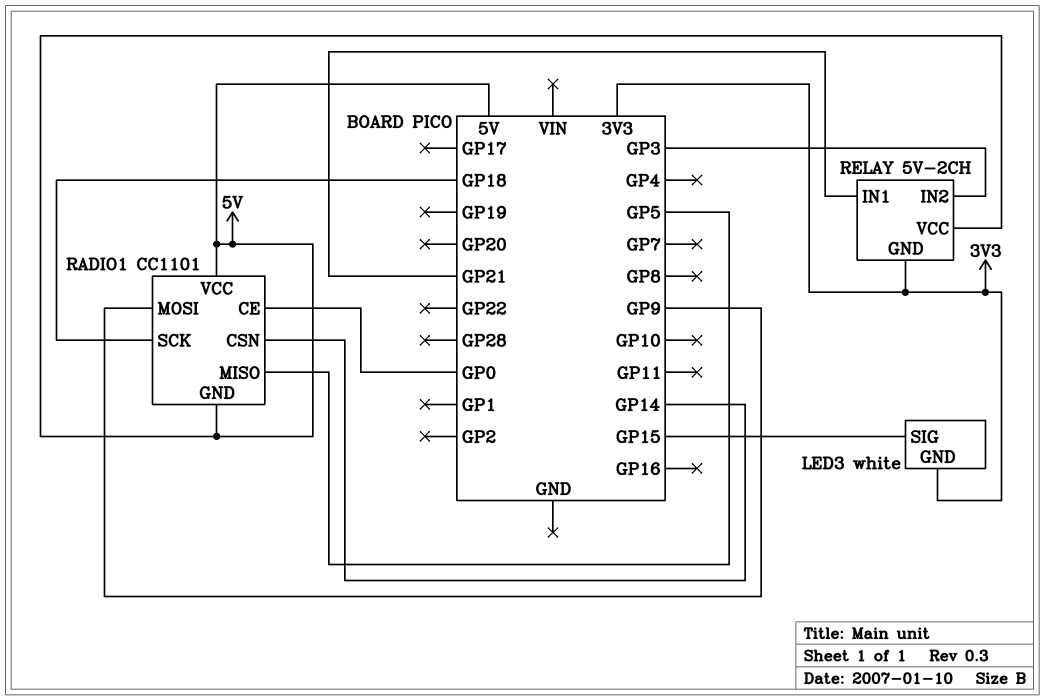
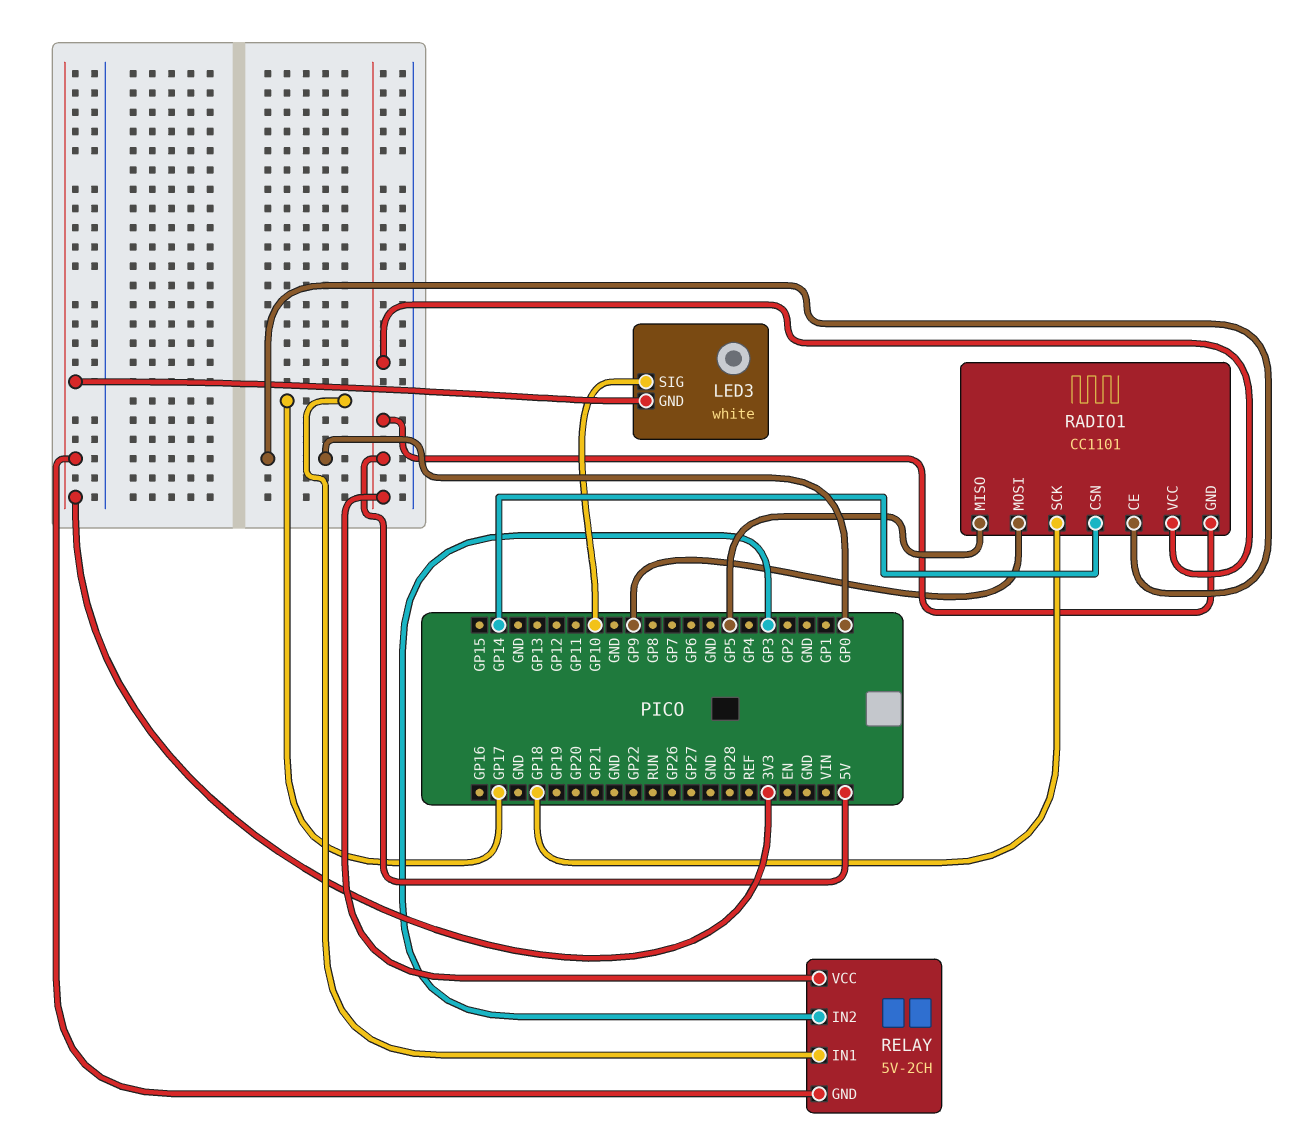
LED3 pin SIG: GP15 -> GP10
RELAY pin IN1: GP21 -> GP17

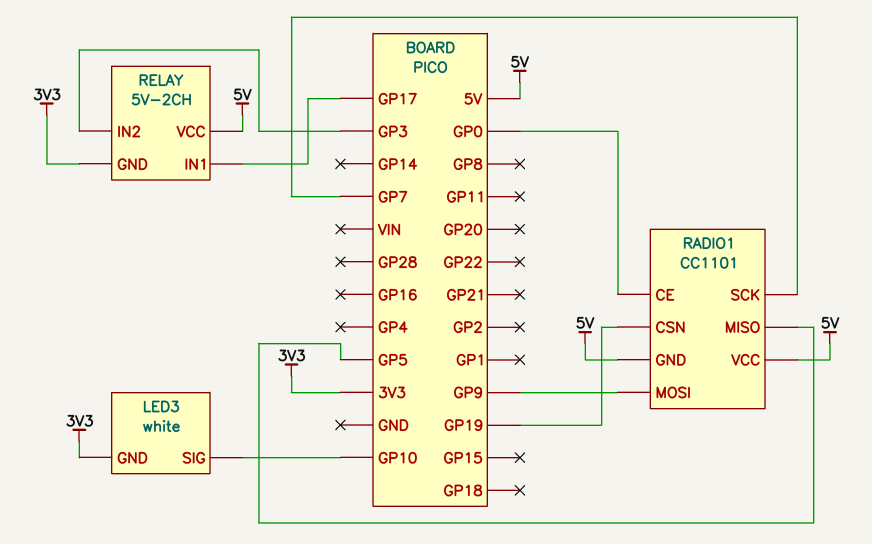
RADIO1 pin CSN: GP14 -> GP19
RADIO1 pin SCK: GP18 -> GP7

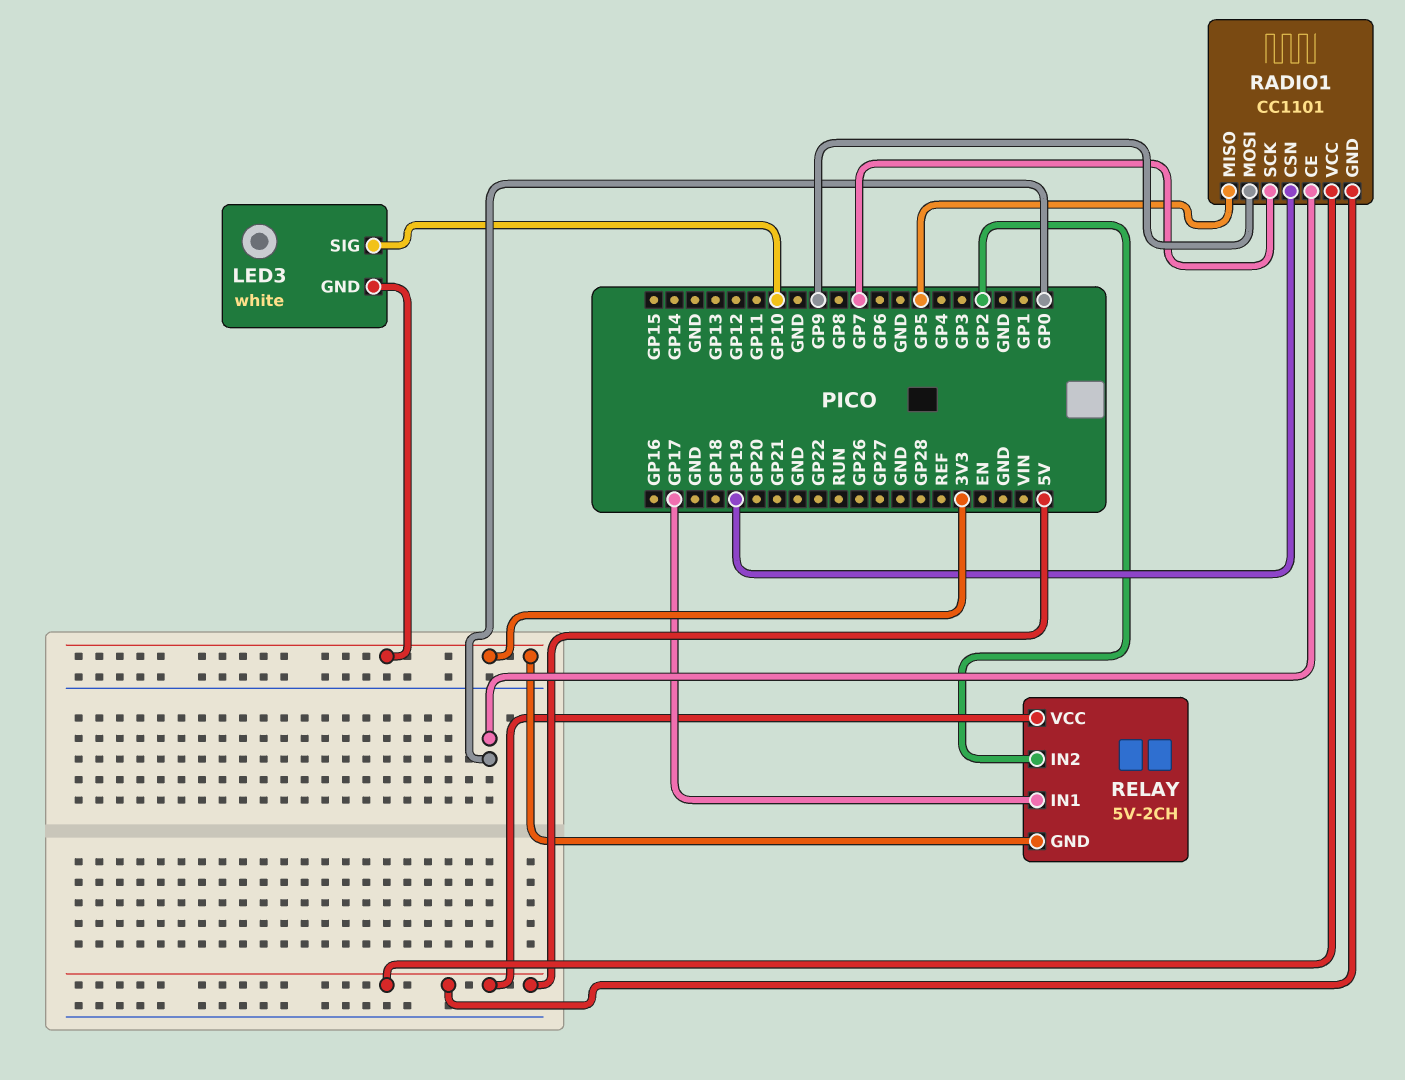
RELAY pin IN2: GP3 -> GP2

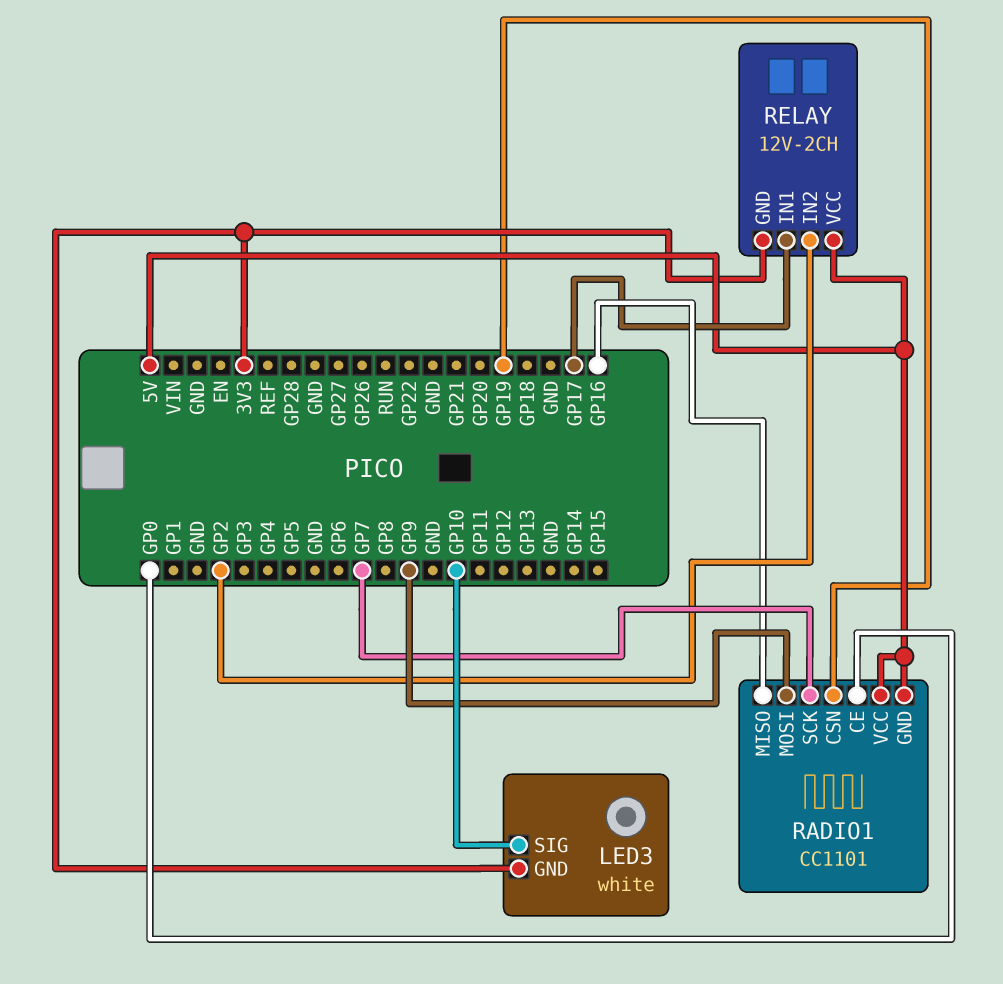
RADIO1 pin MISO: GP5 -> GP16
RELAY: 5V-2CH -> 12V-2CH

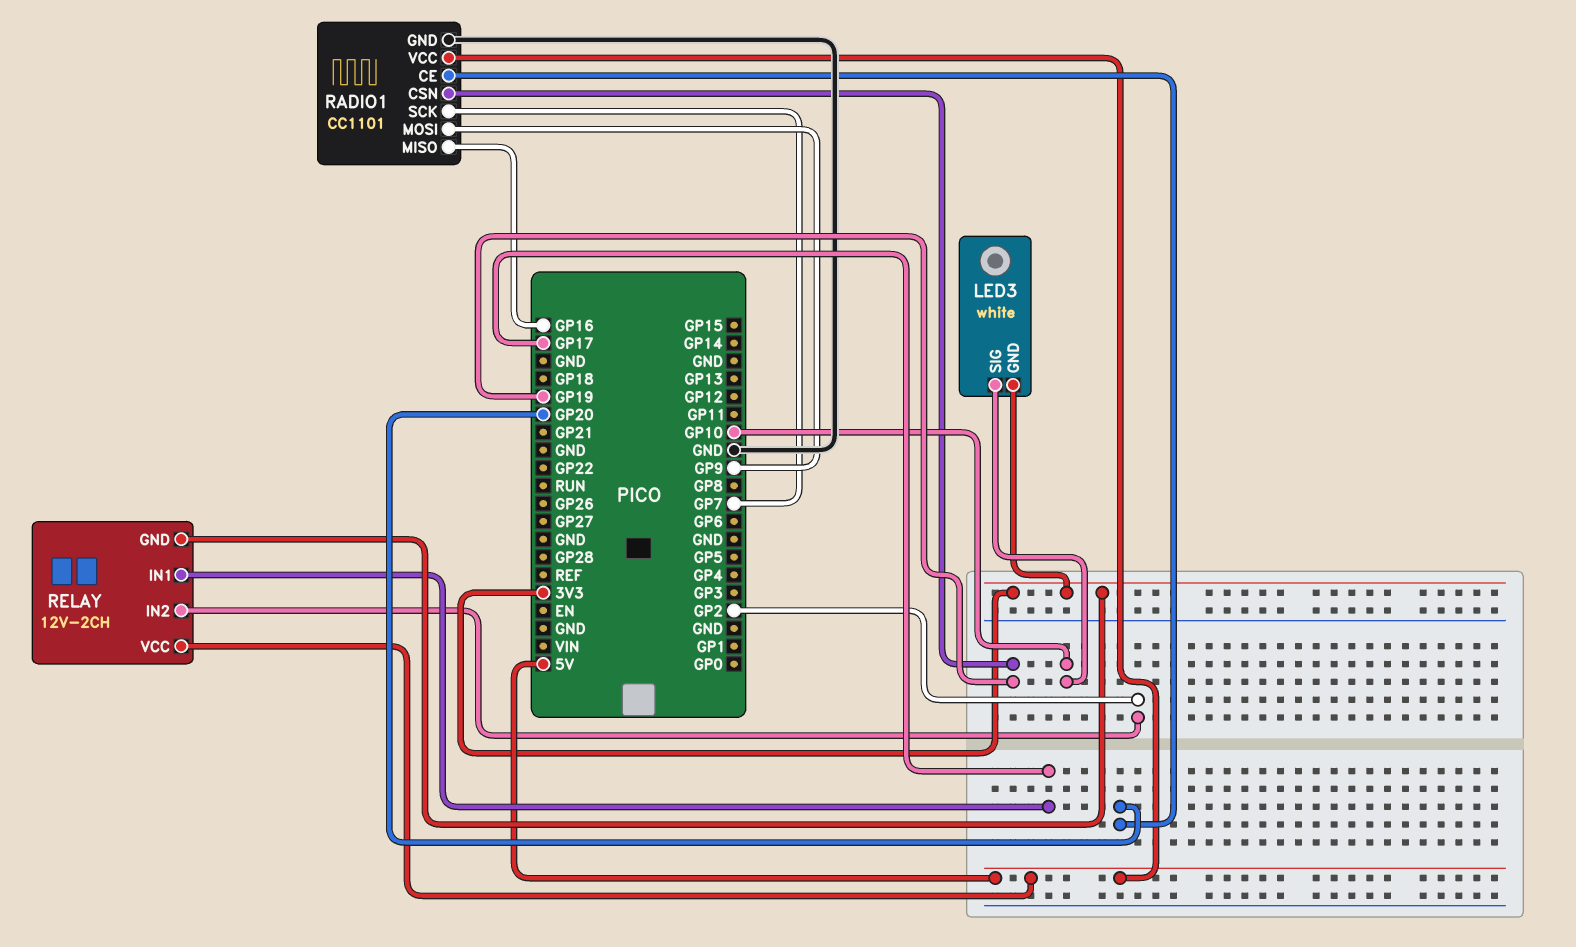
RADIO1 pin CE: GP0 -> GP20
RADIO1 pin GND: 5V -> GND

